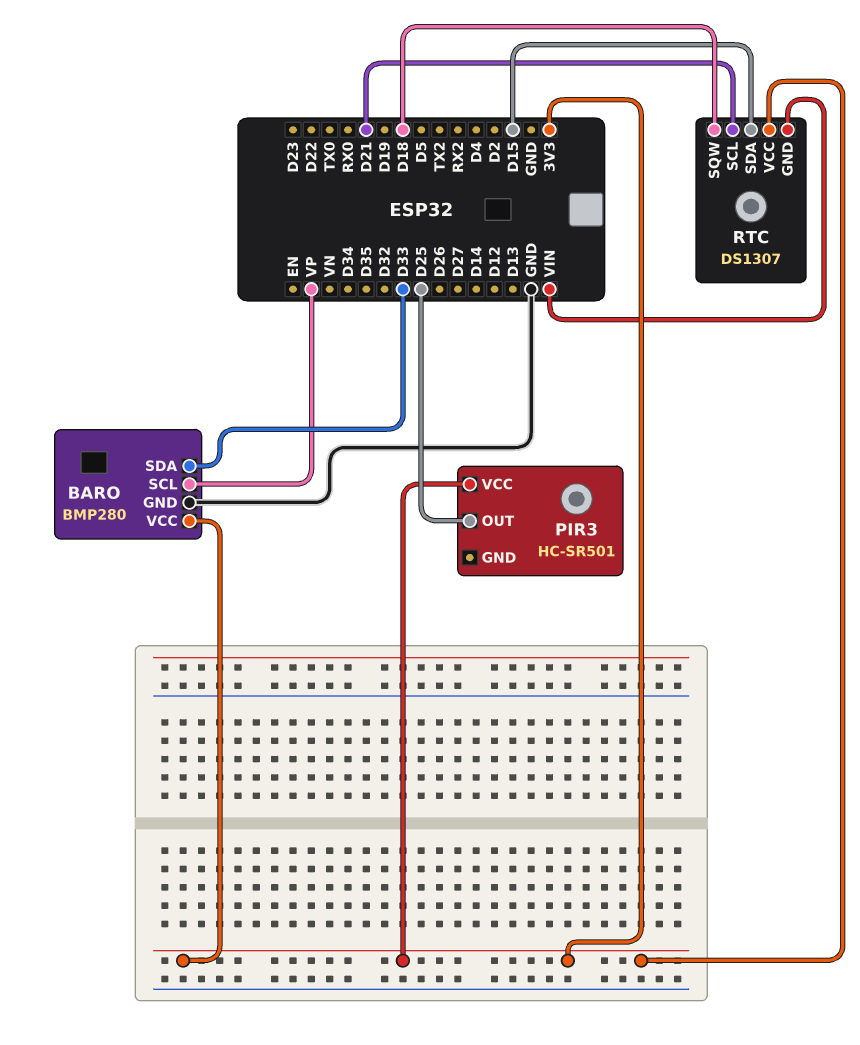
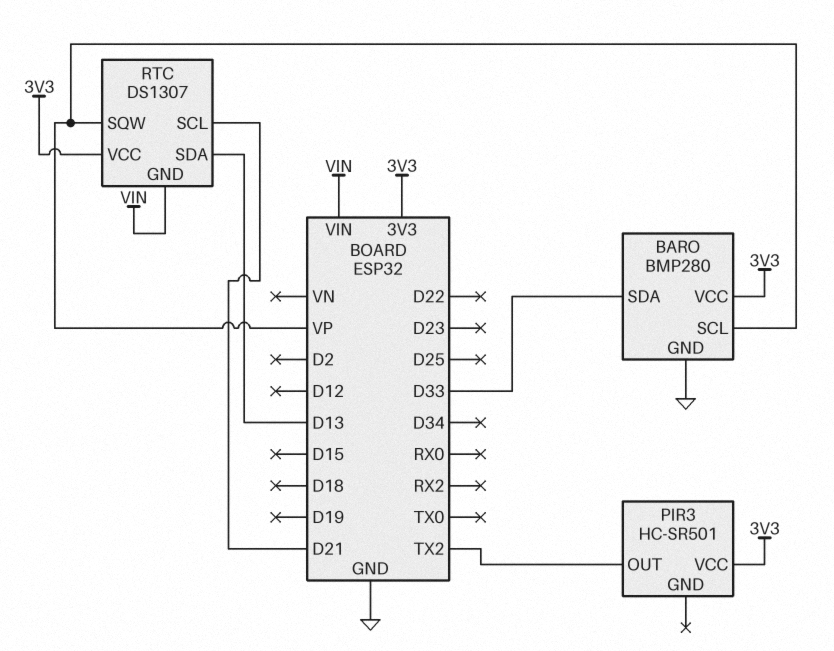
PIR3 pin OUT: D25 -> TX2
RTC pin SDA: D15 -> D13
RTC pin SQW: D18 -> VP

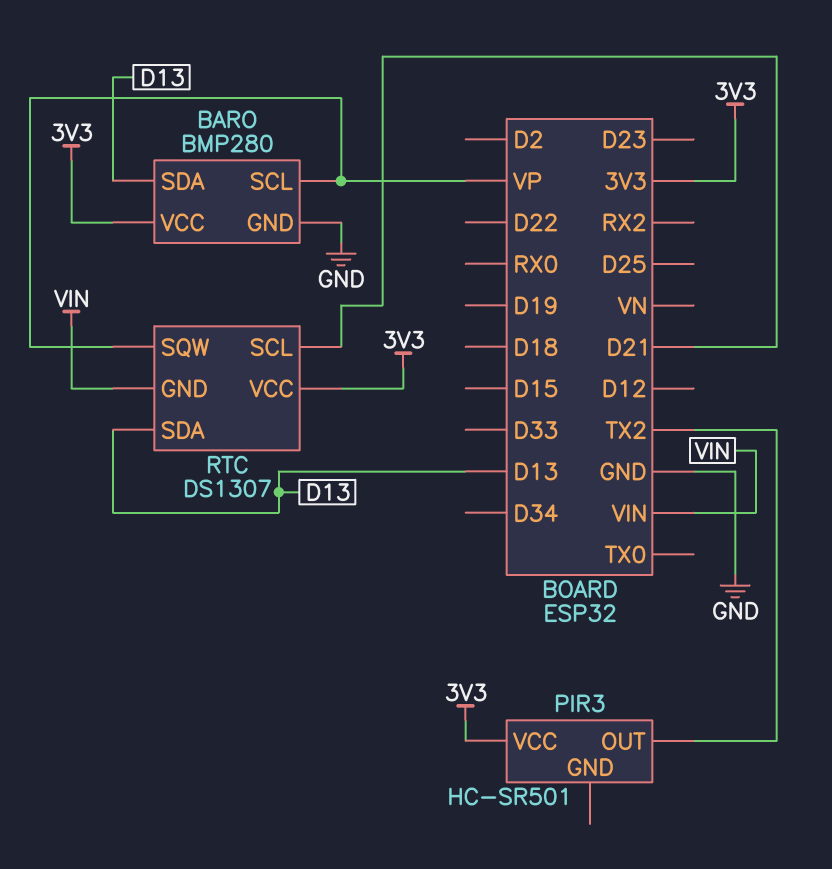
BARO pin SDA: D33 -> D13

